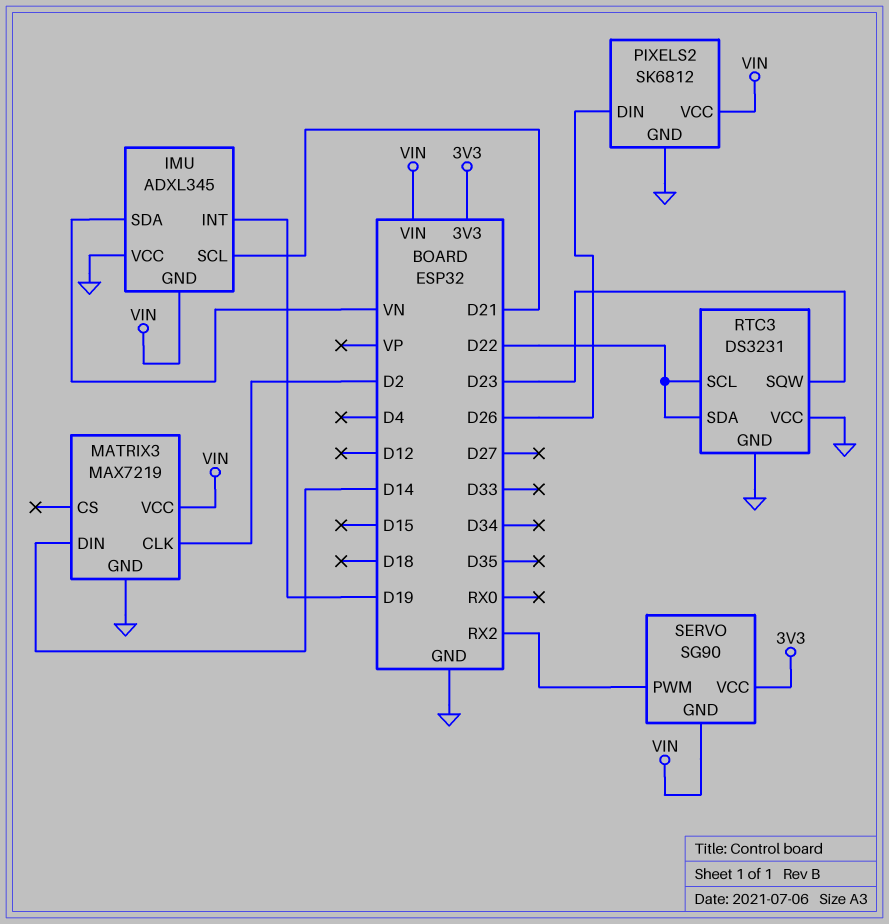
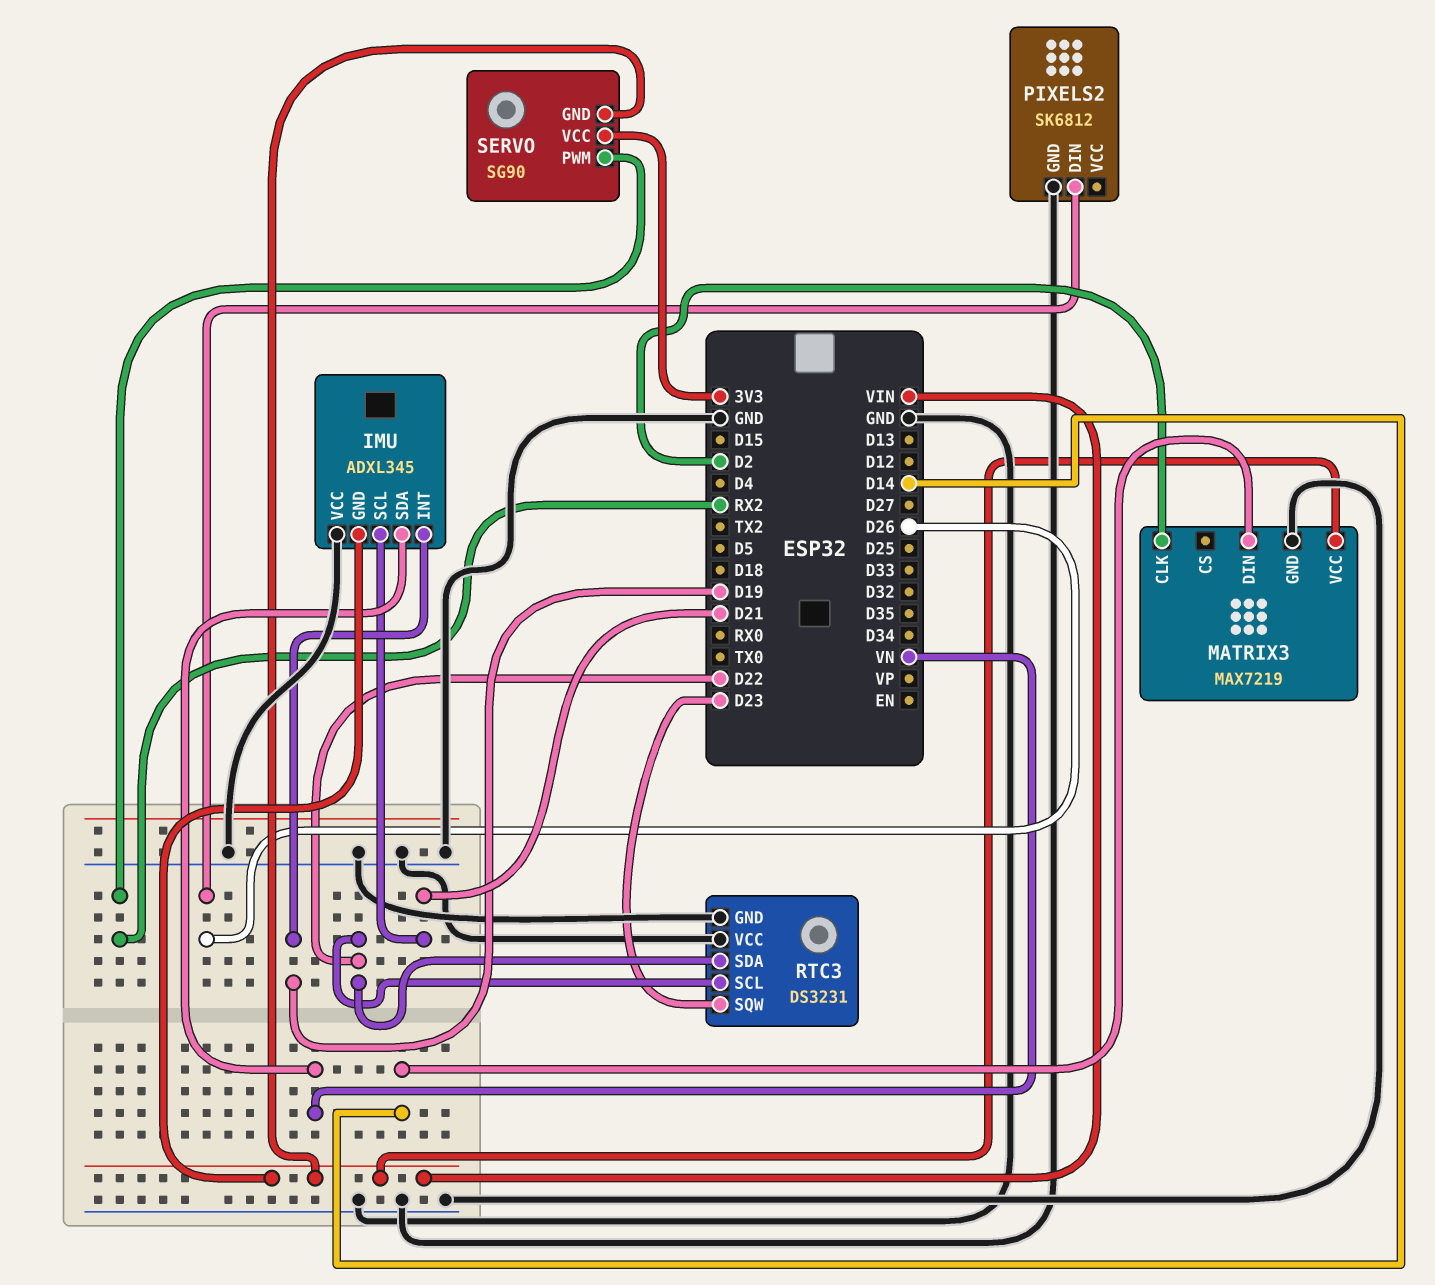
PIXELS2 pin VCC: VIN -> none

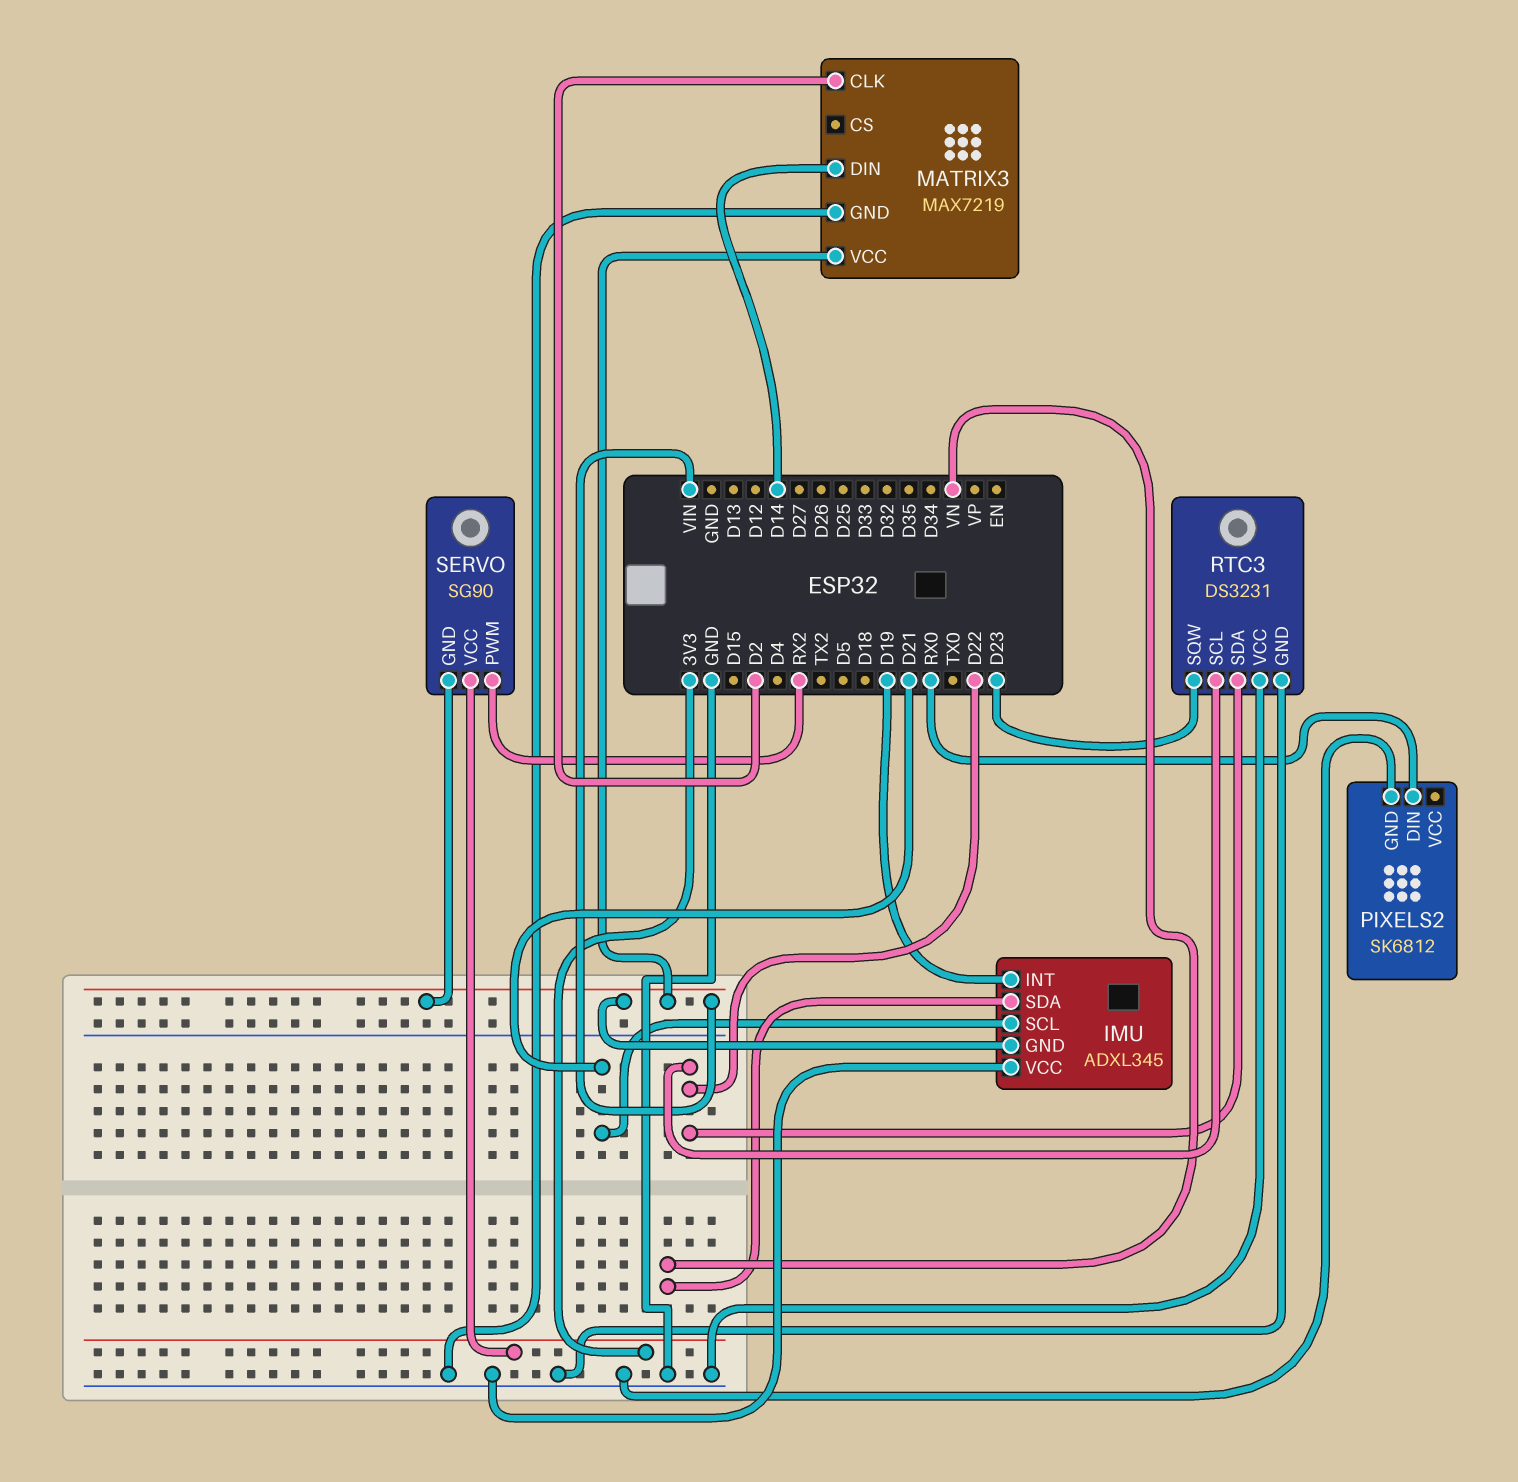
PIXELS2 pin DIN: D26 -> RX0

